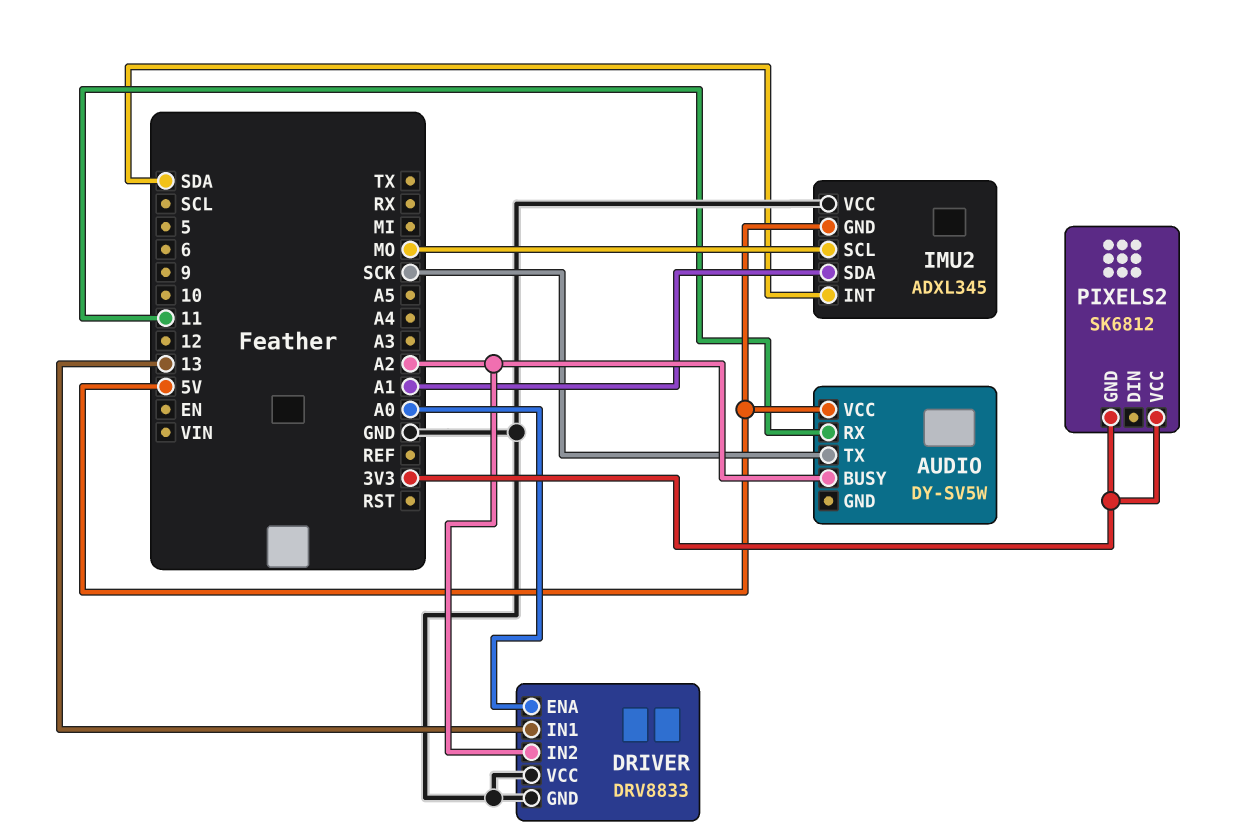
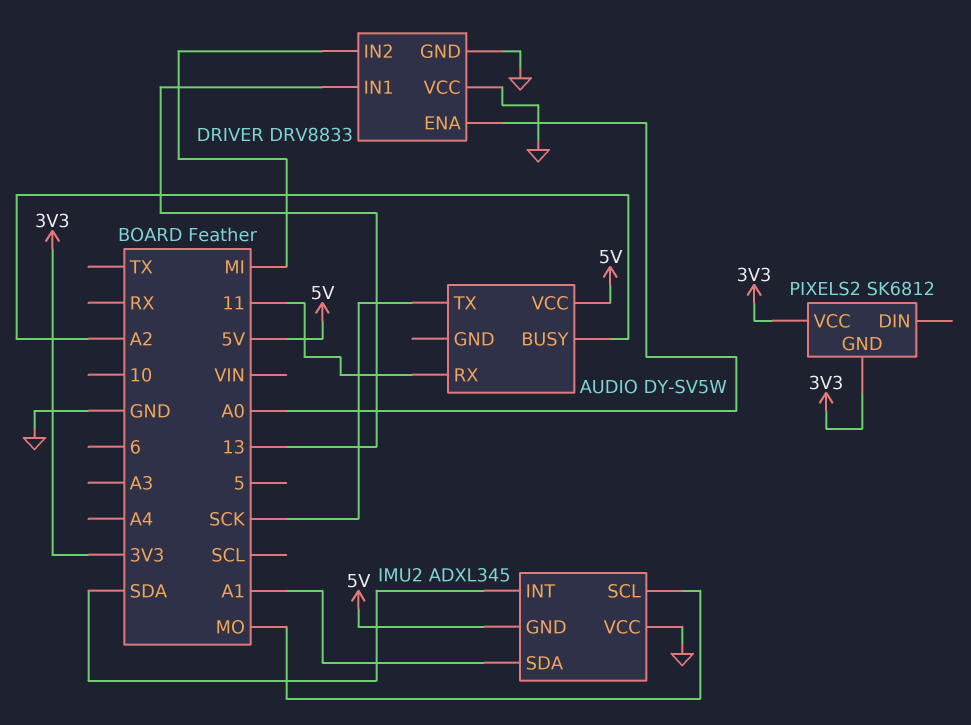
DRIVER pin IN2: A2 -> MI

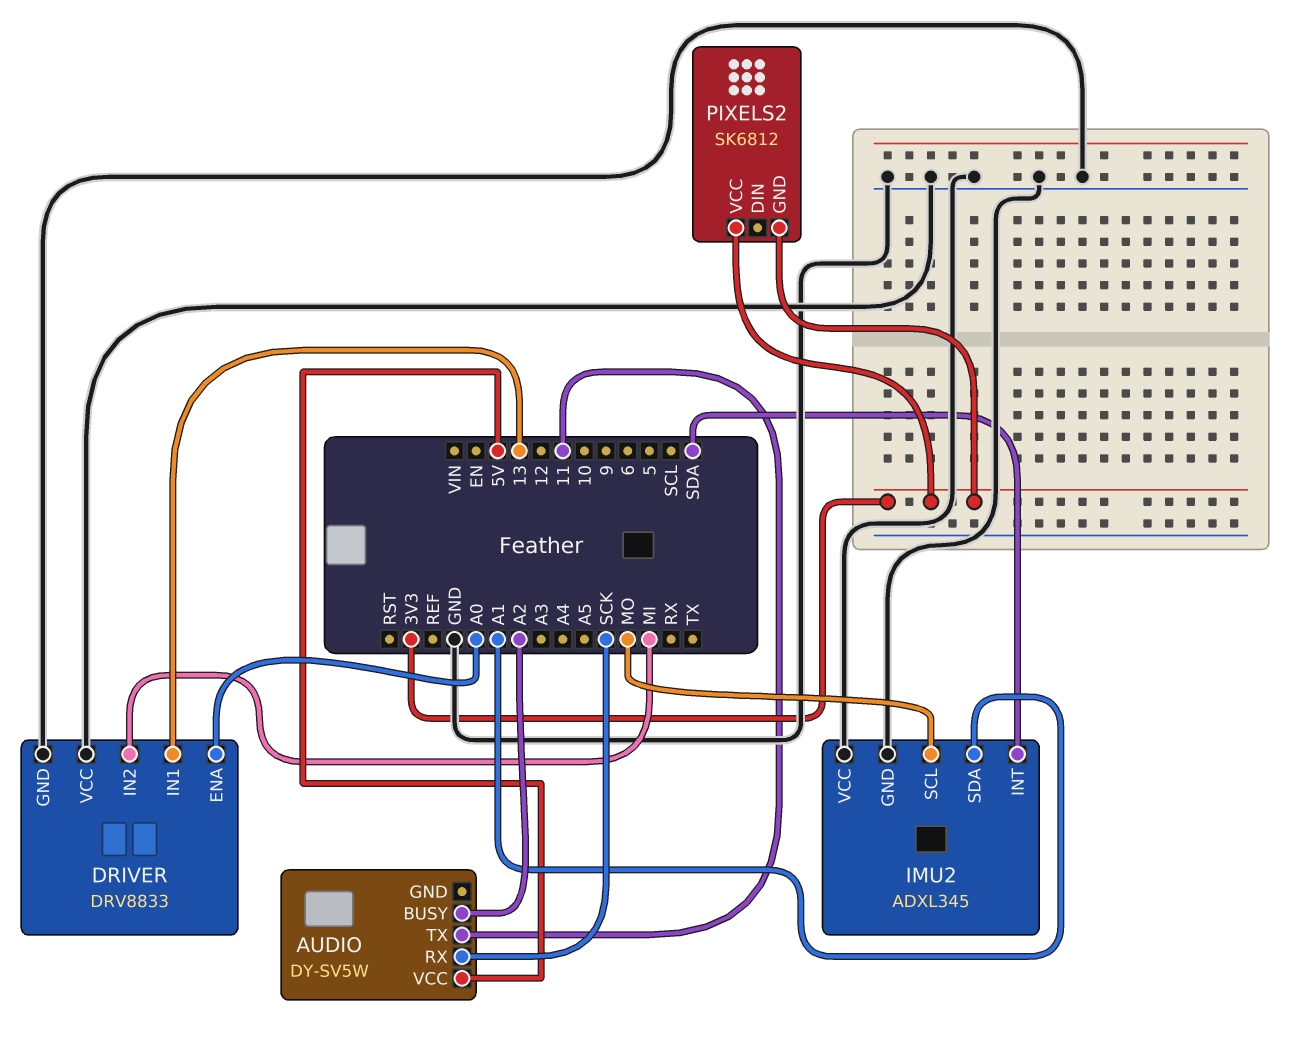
AUDIO pin RX: 11 -> SCK
AUDIO pin TX: SCK -> 11
IMU2 pin GND: 5V -> GND

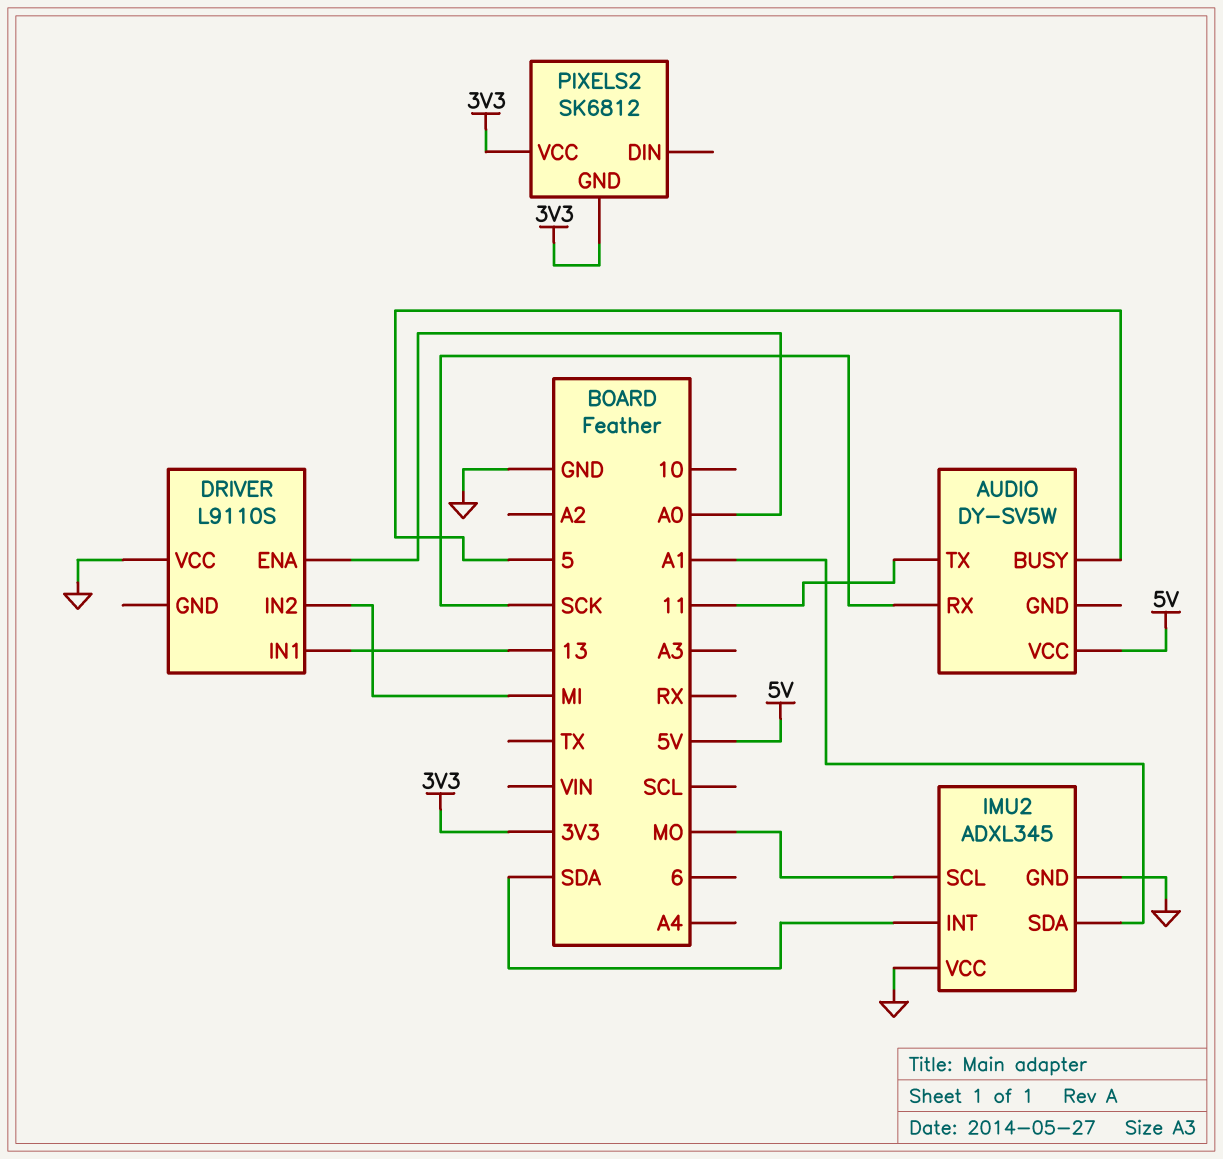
AUDIO pin BUSY: A2 -> 5
DRIVER: DRV8833 -> L9110S
DRIVER pin GND: GND -> none

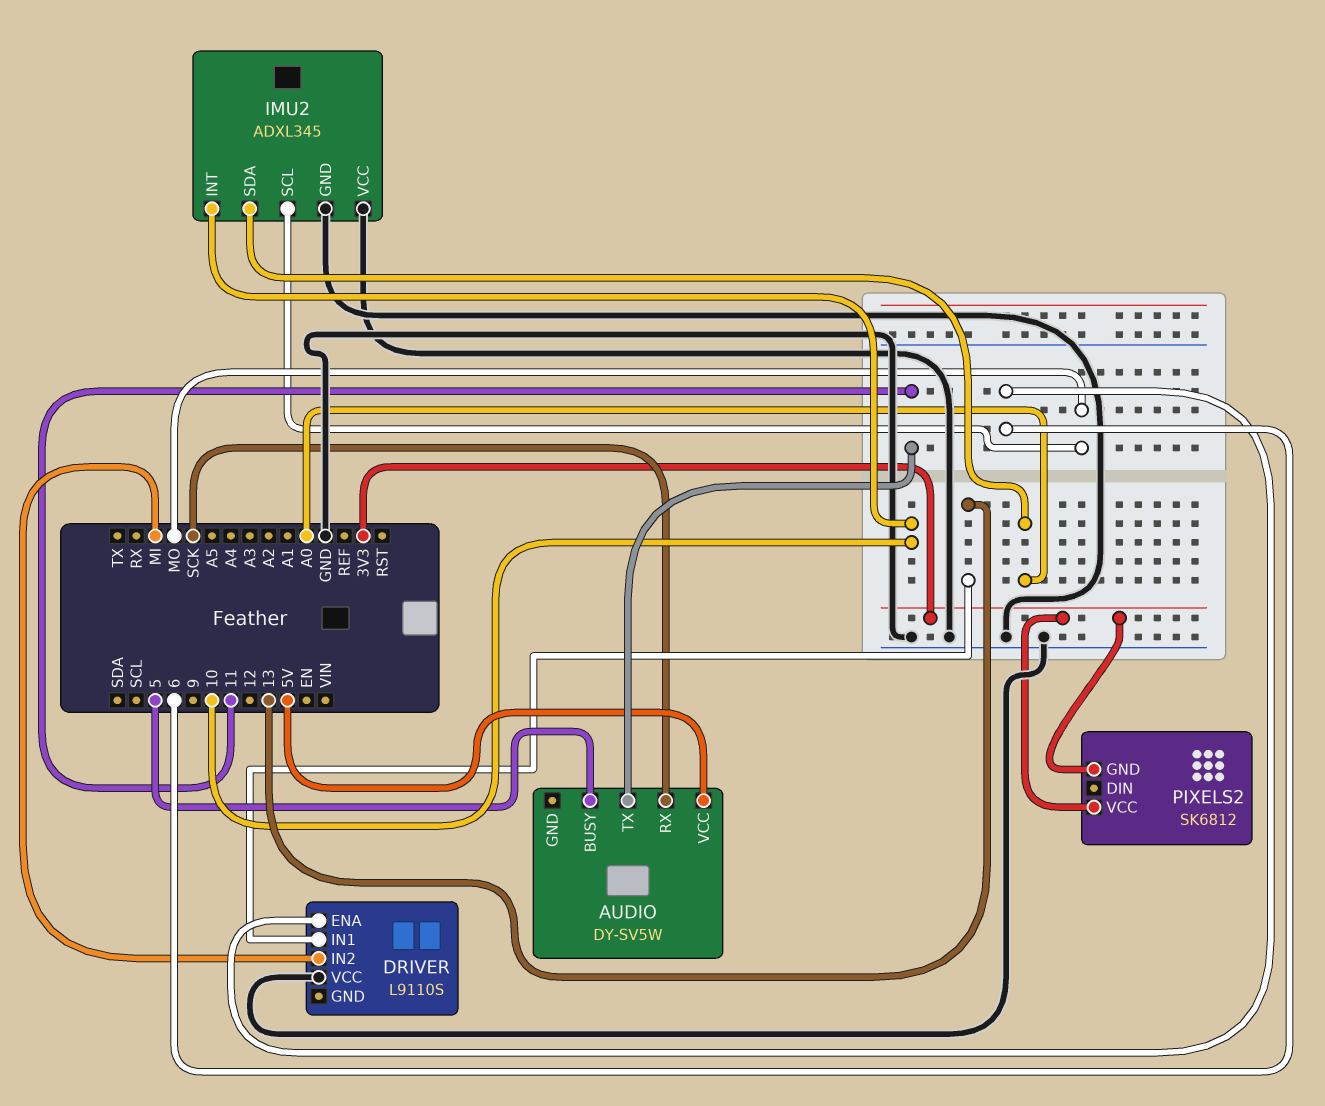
DRIVER pin ENA: A0 -> 6
IMU2 pin INT: SDA -> 10
IMU2 pin SDA: A1 -> A0

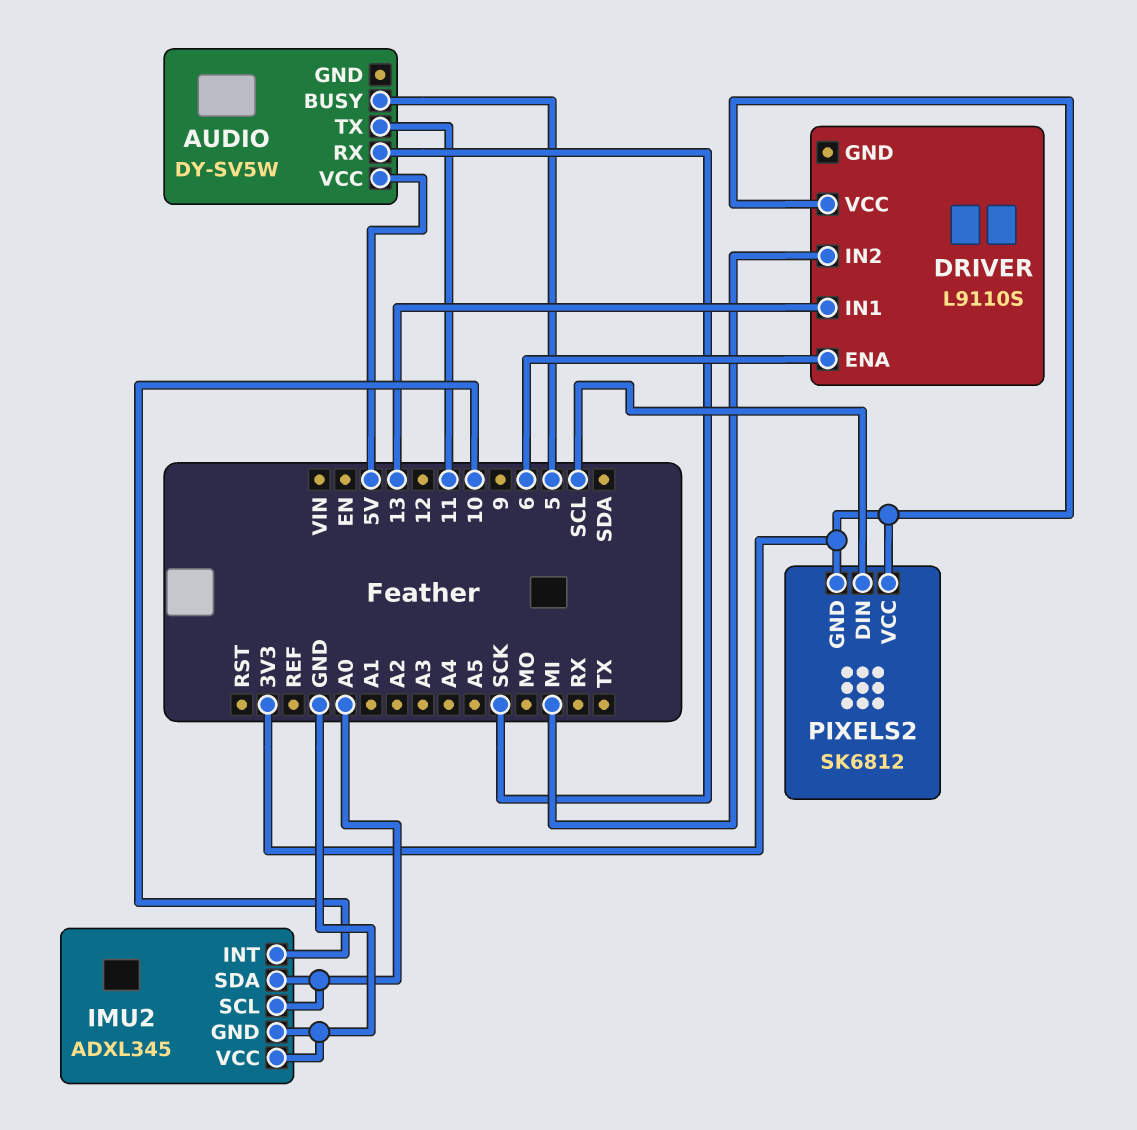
DRIVER pin VCC: GND -> 3V3
IMU2 pin SCL: MO -> A0
PIXELS2 pin DIN: none -> SCL

